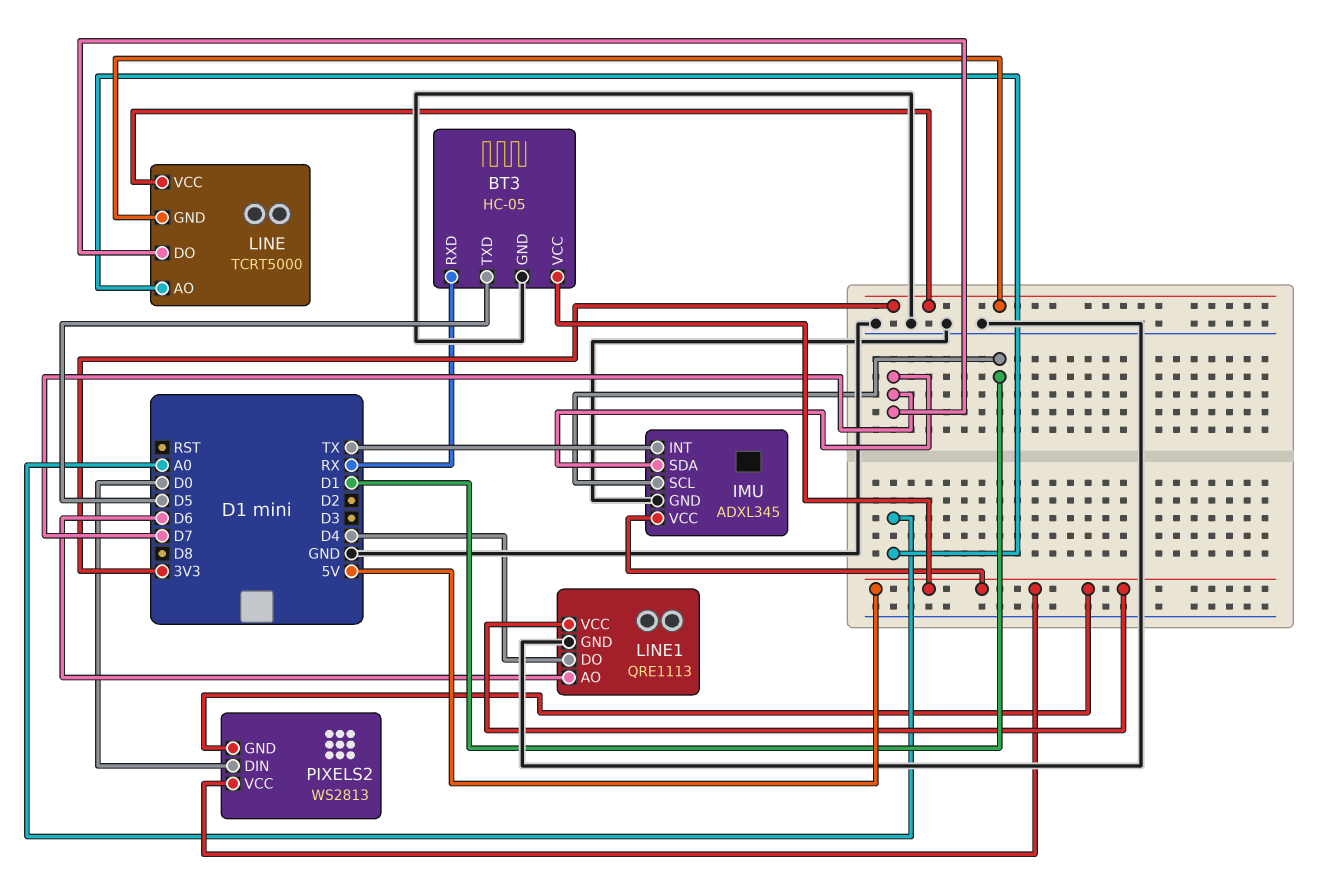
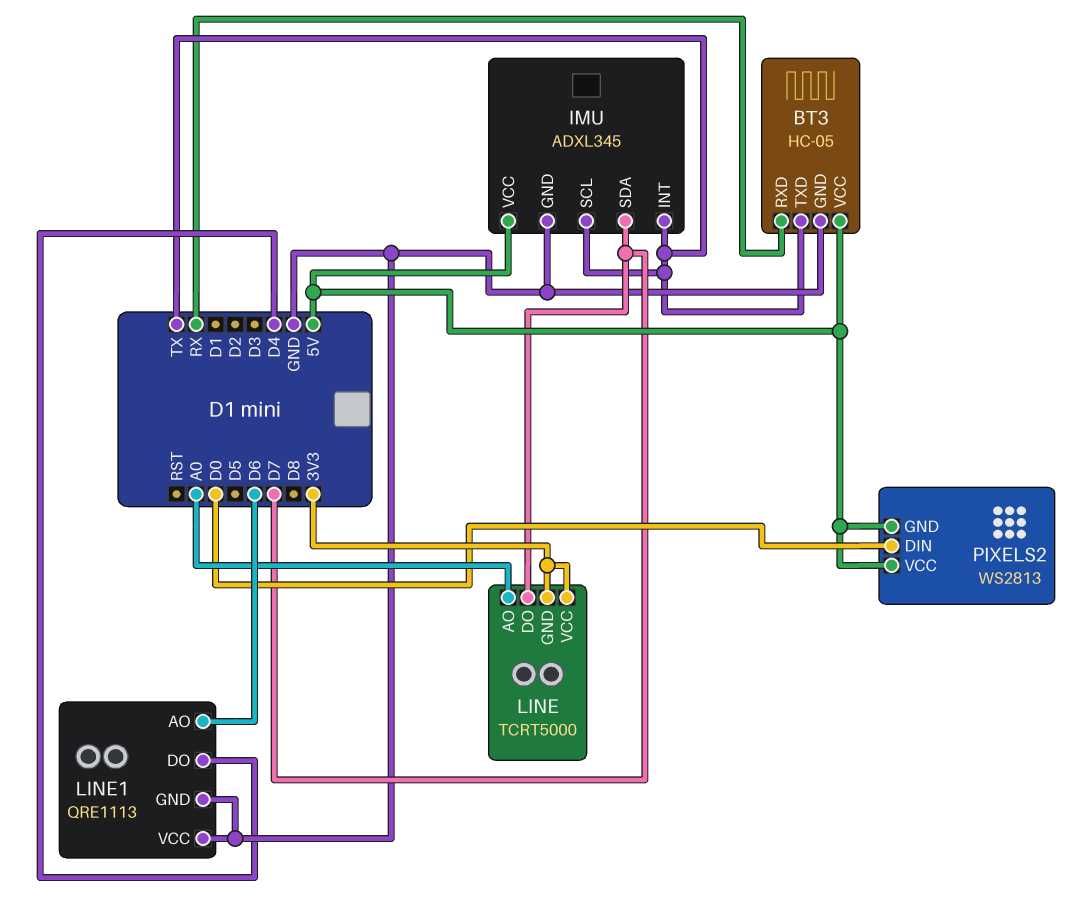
BT3 pin TXD: D5 -> TX
IMU pin SCL: D1 -> TX
LINE1 pin VCC: 5V -> GND

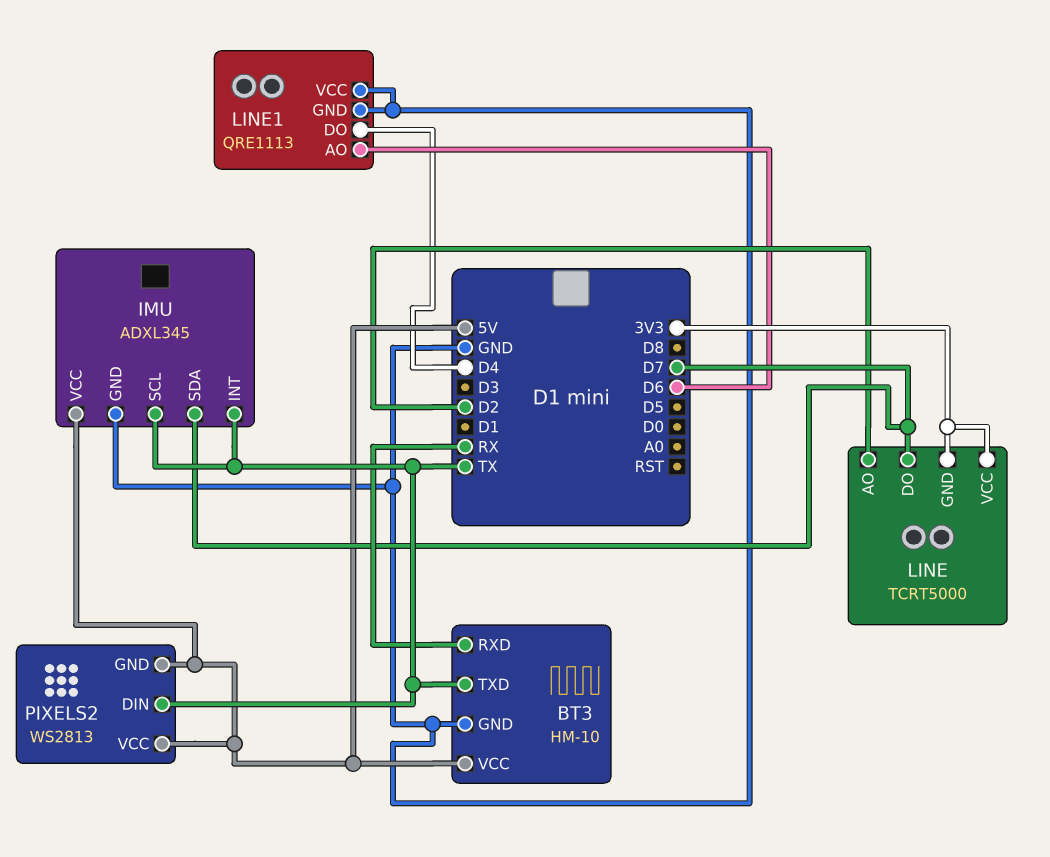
BT3: HC-05 -> HM-10
LINE pin AO: A0 -> D2
PIXELS2 pin DIN: D0 -> TX

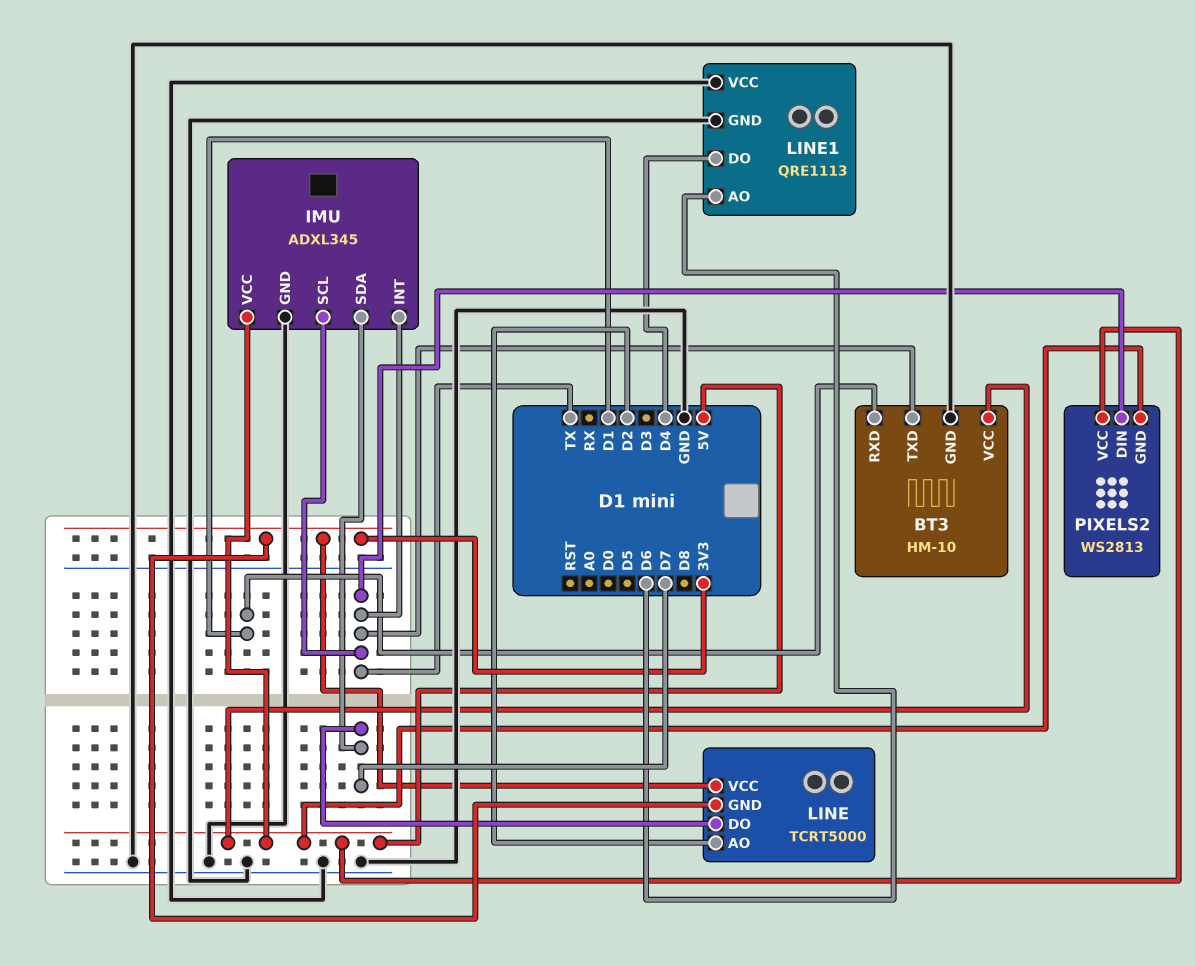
BT3 pin RXD: RX -> D1

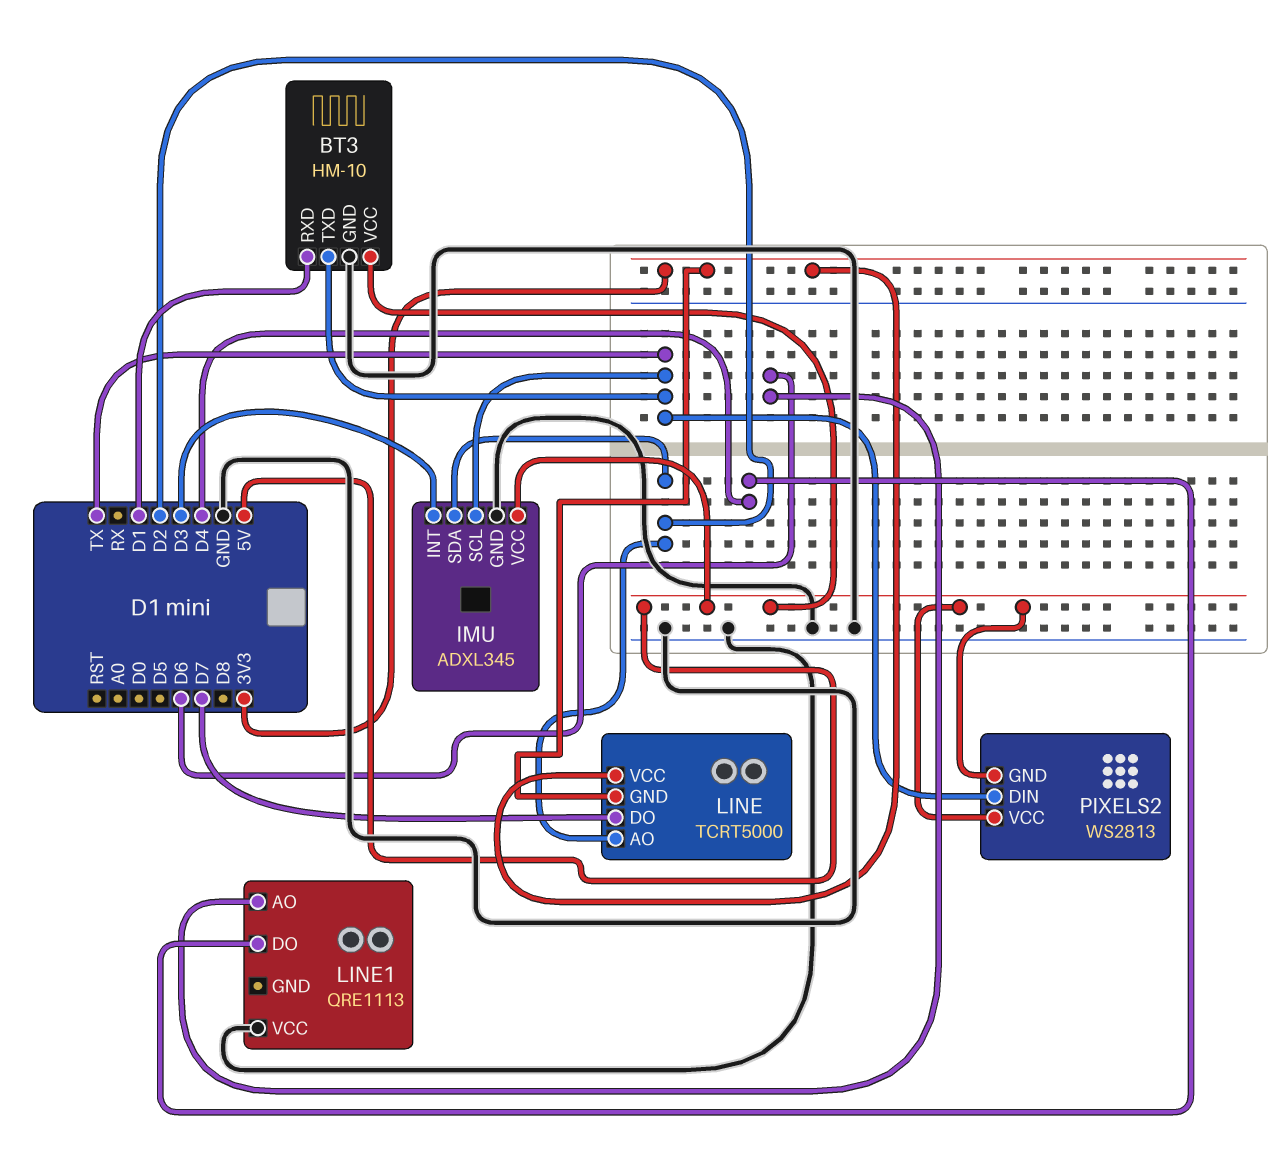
IMU pin INT: TX -> D3
IMU pin SDA: D7 -> D2
LINE1 pin GND: GND -> none

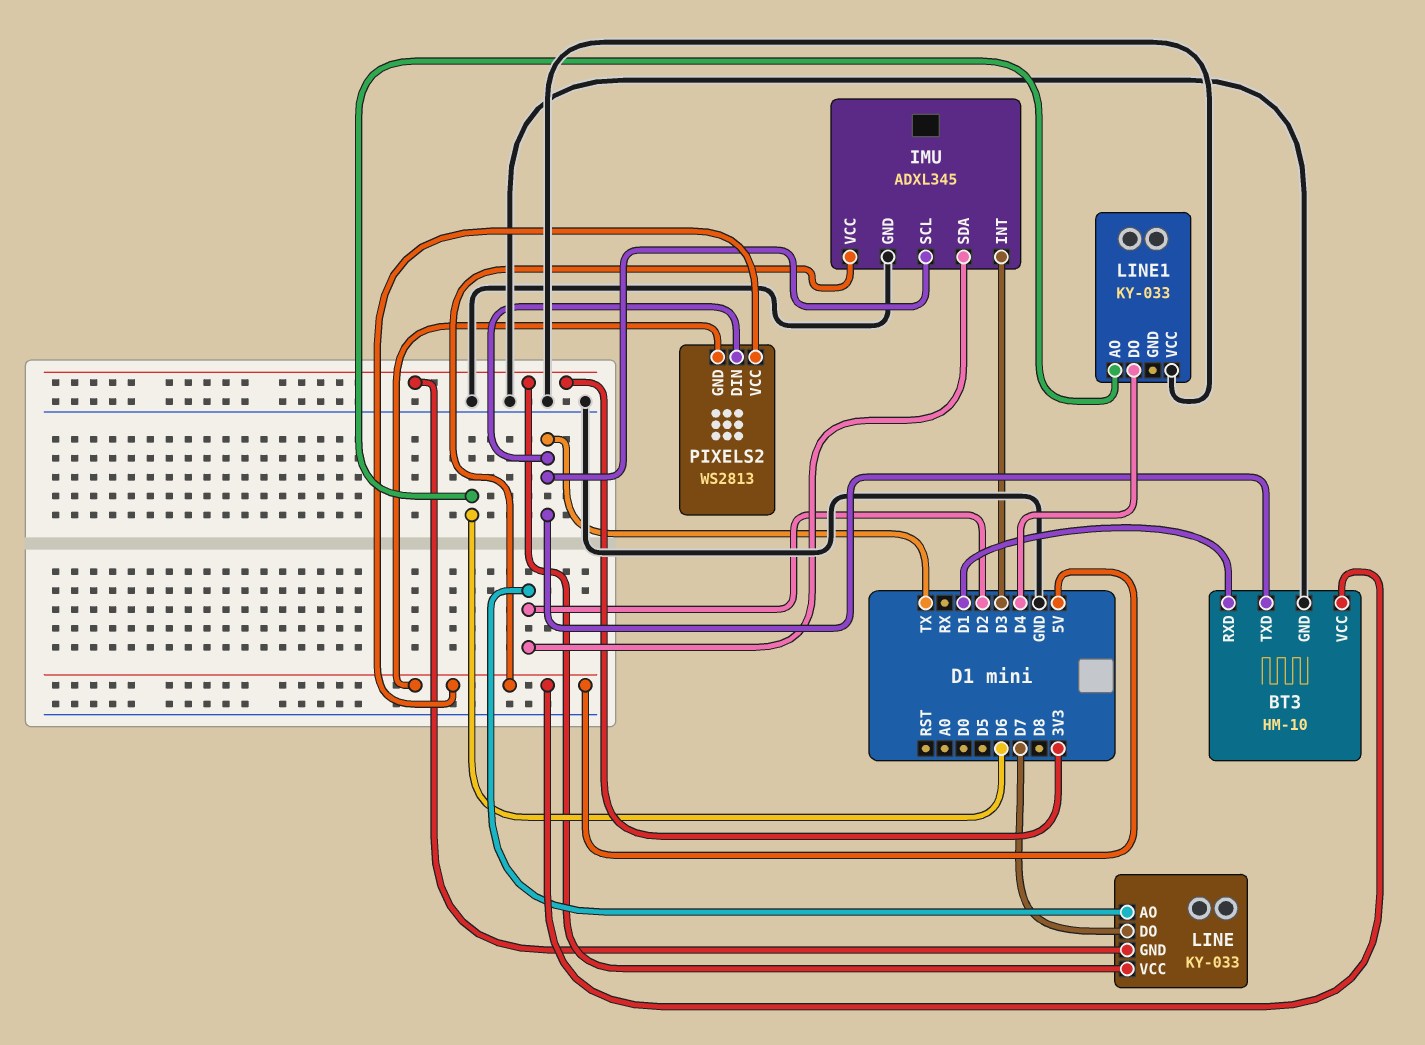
LINE: TCRT5000 -> KY-033
LINE1: QRE1113 -> KY-033

